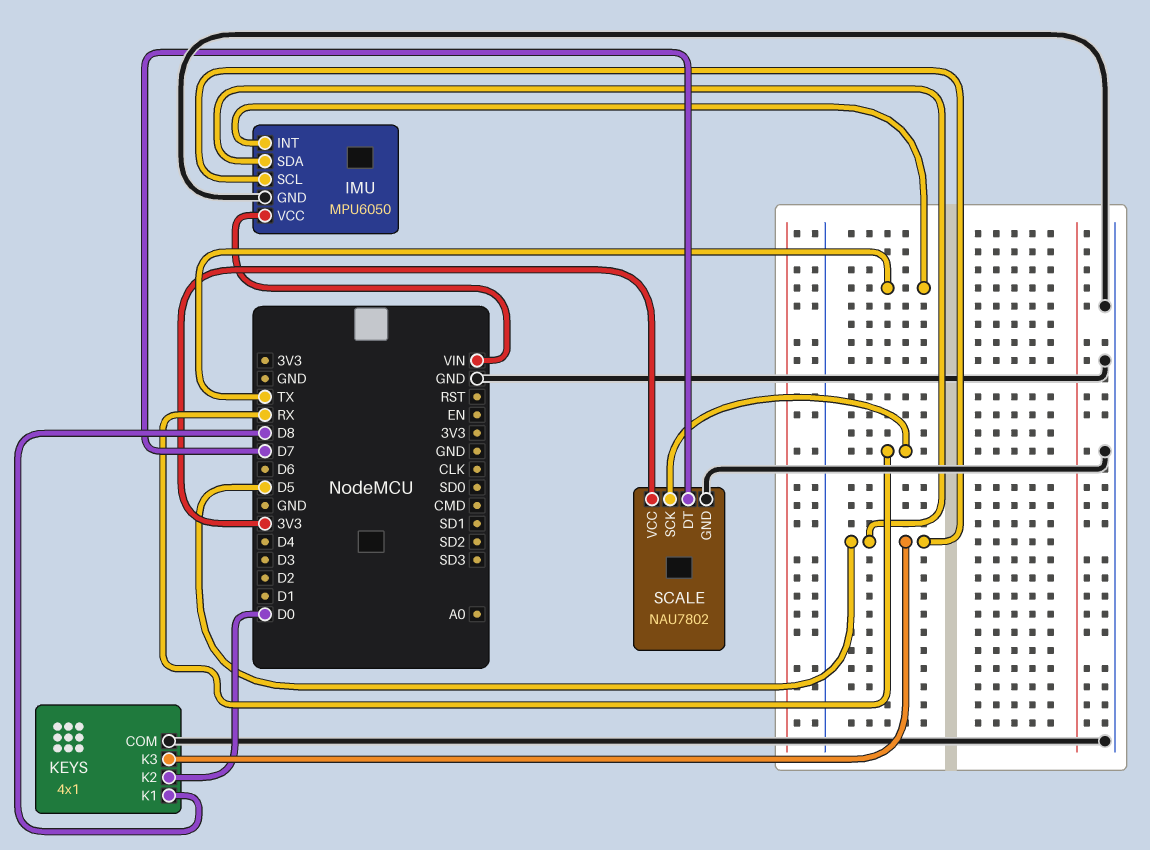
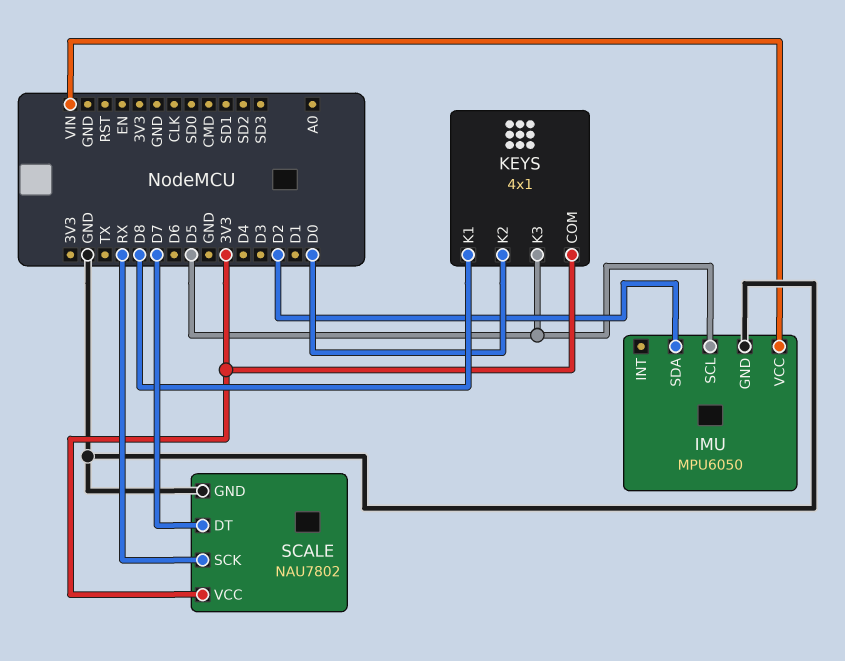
IMU pin INT: TX -> none
IMU pin SDA: D5 -> D2
KEYS pin COM: GND -> 3V3

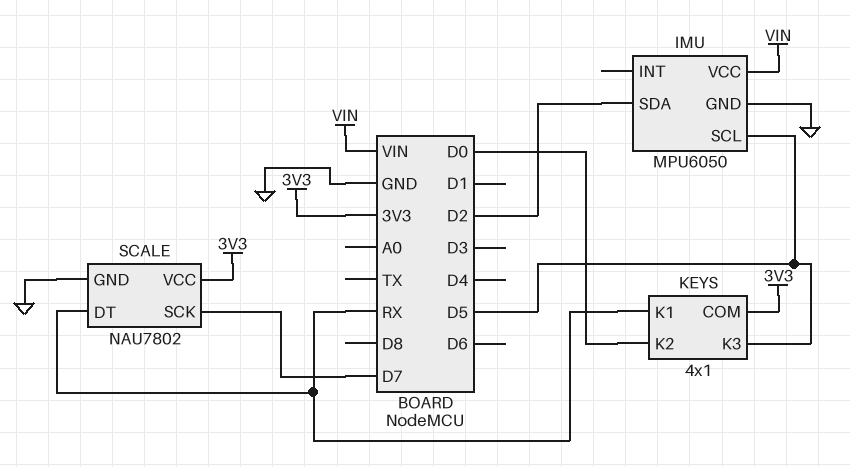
KEYS pin K1: D8 -> RX
SCALE pin DT: D7 -> RX
SCALE pin SCK: RX -> D7

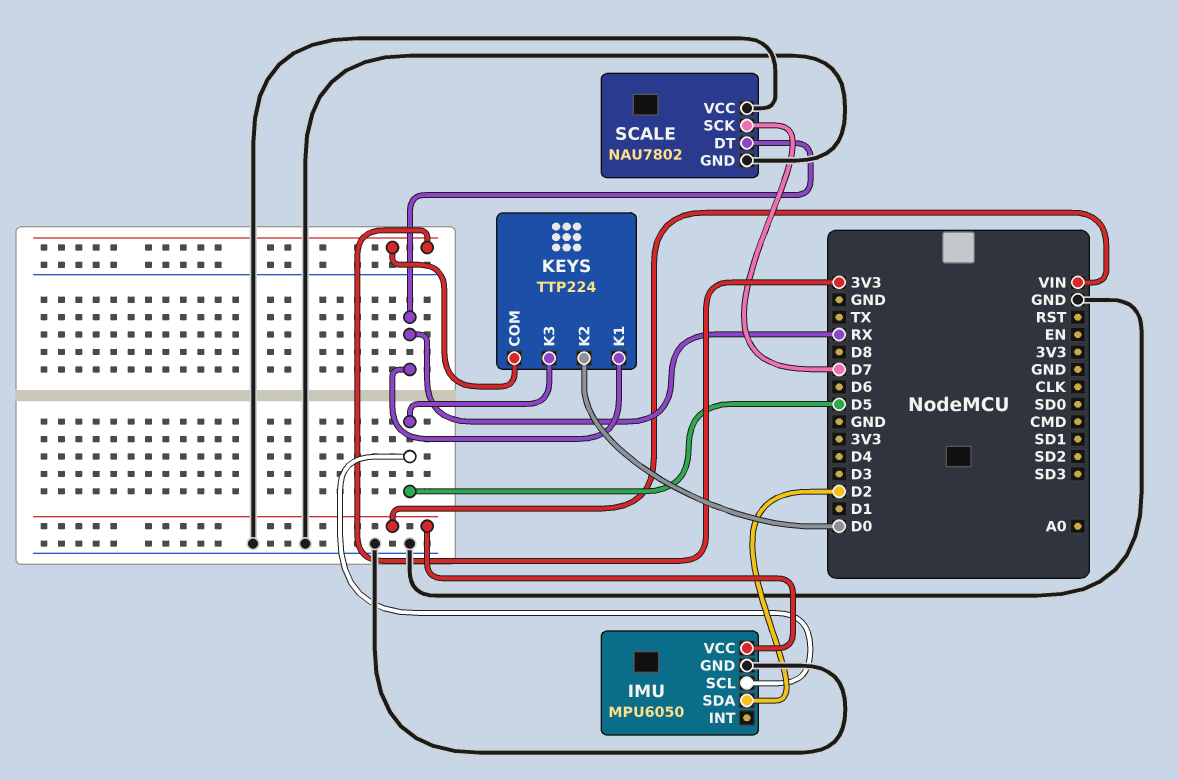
KEYS: 4x1 -> TTP224
SCALE pin VCC: 3V3 -> GND

